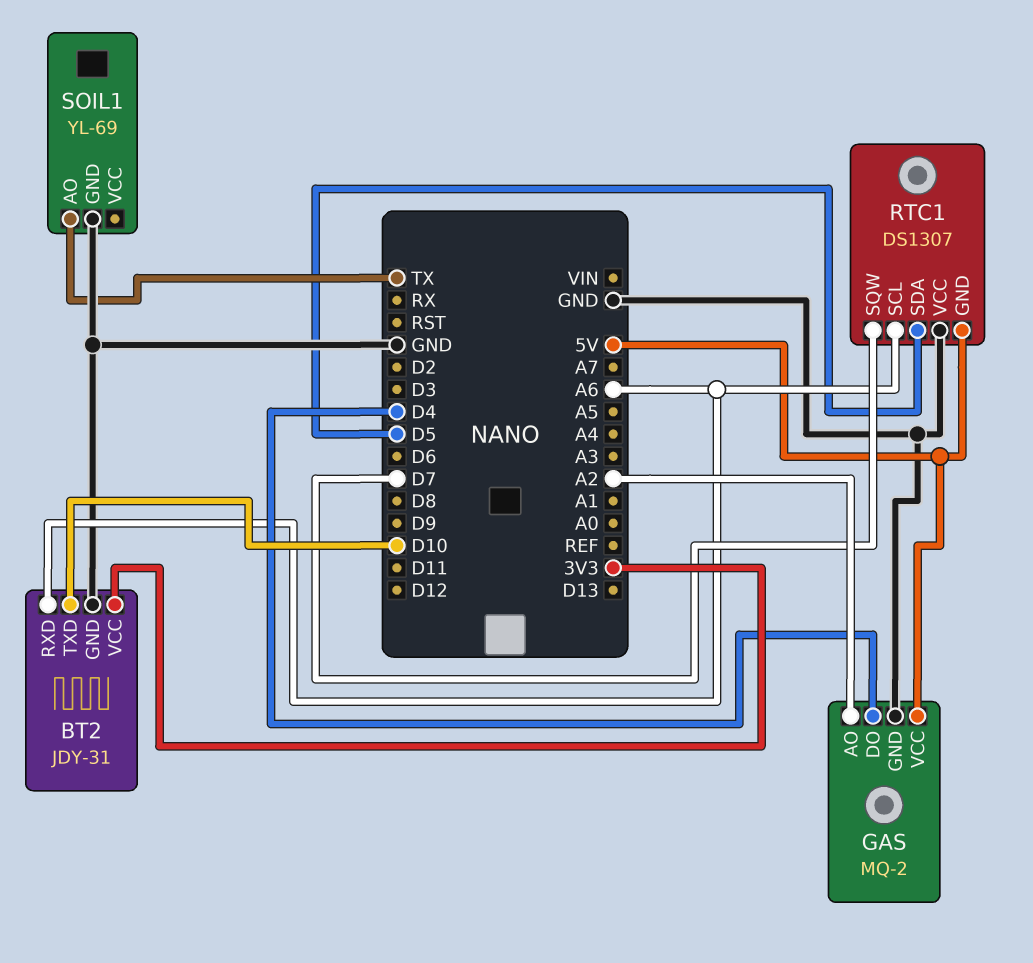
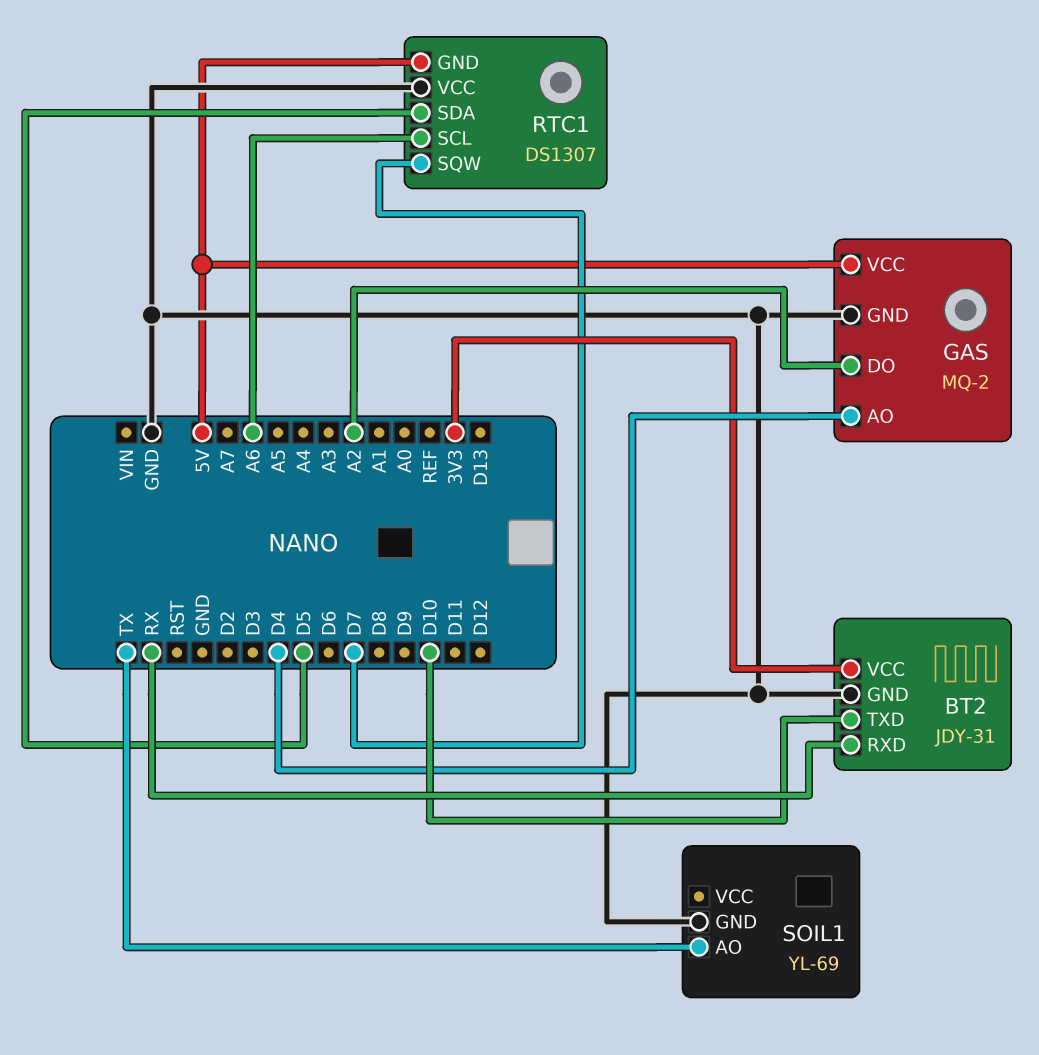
BT2 pin RXD: A6 -> RX
GAS pin AO: A2 -> D4
GAS pin DO: D4 -> A2

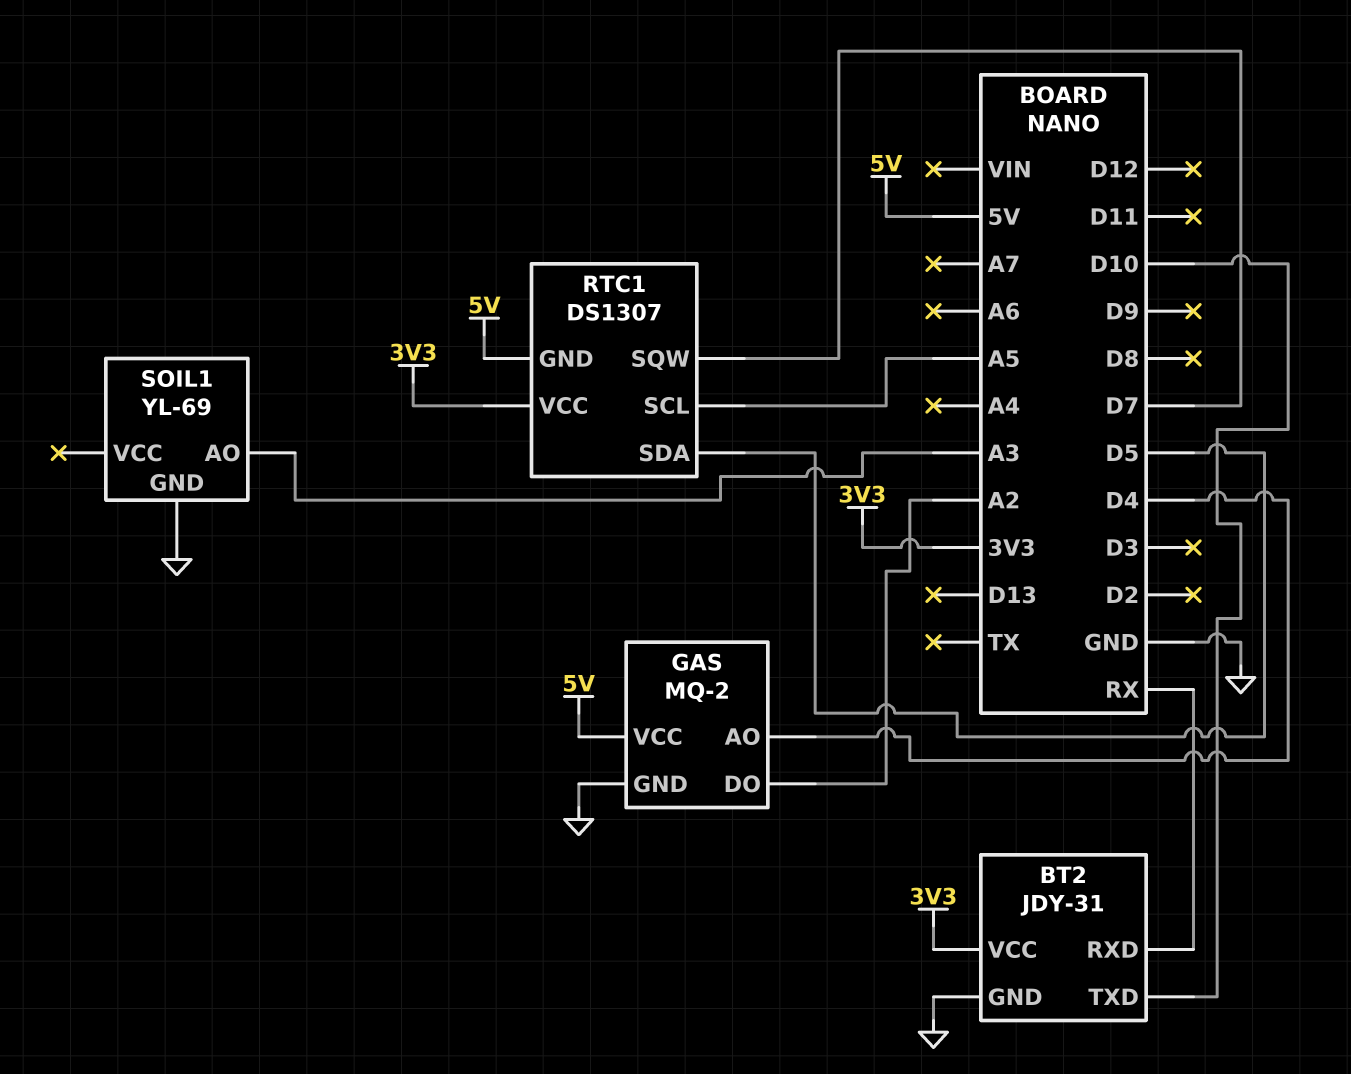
RTC1 pin SCL: A6 -> A5
RTC1 pin VCC: GND -> 3V3
SOIL1 pin AO: TX -> A3

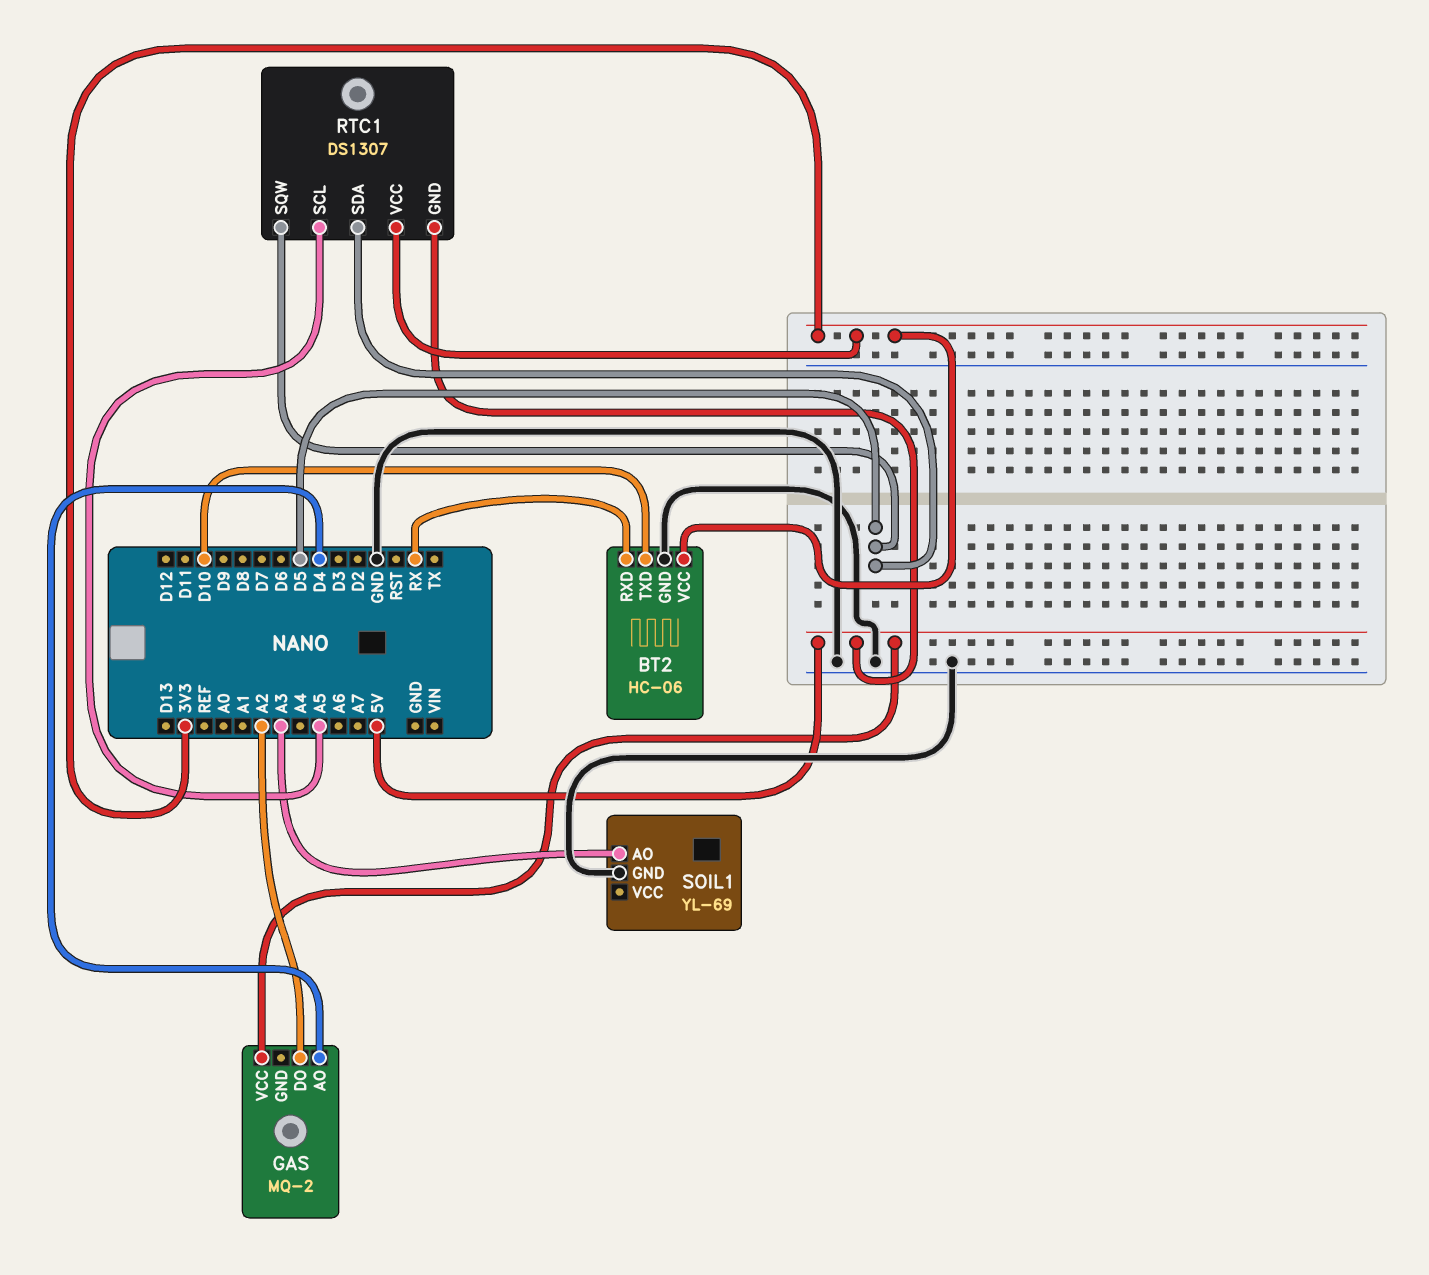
BT2: JDY-31 -> HC-06
GAS pin GND: GND -> none
RTC1 pin SQW: D7 -> D5

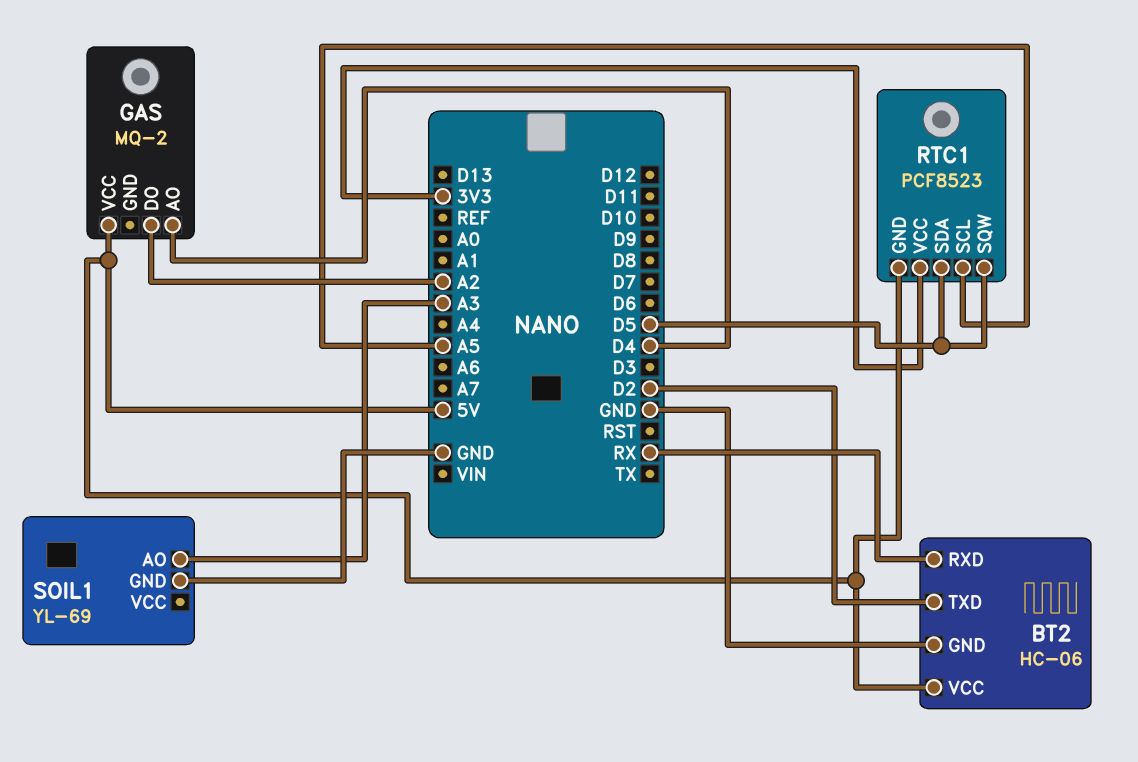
BT2 pin TXD: D10 -> D2
BT2 pin VCC: 3V3 -> 5V
RTC1: DS1307 -> PCF8523

